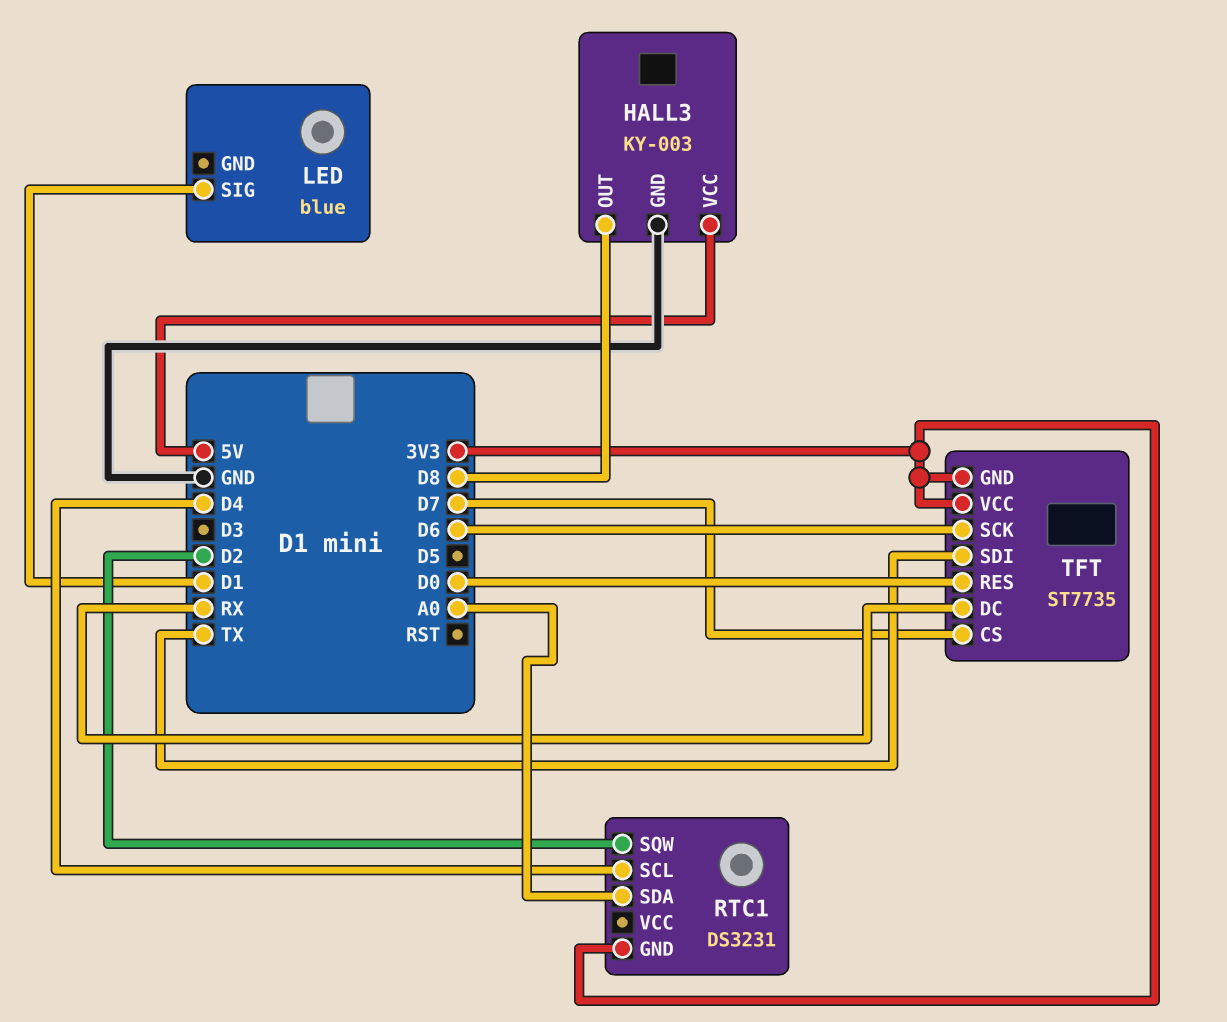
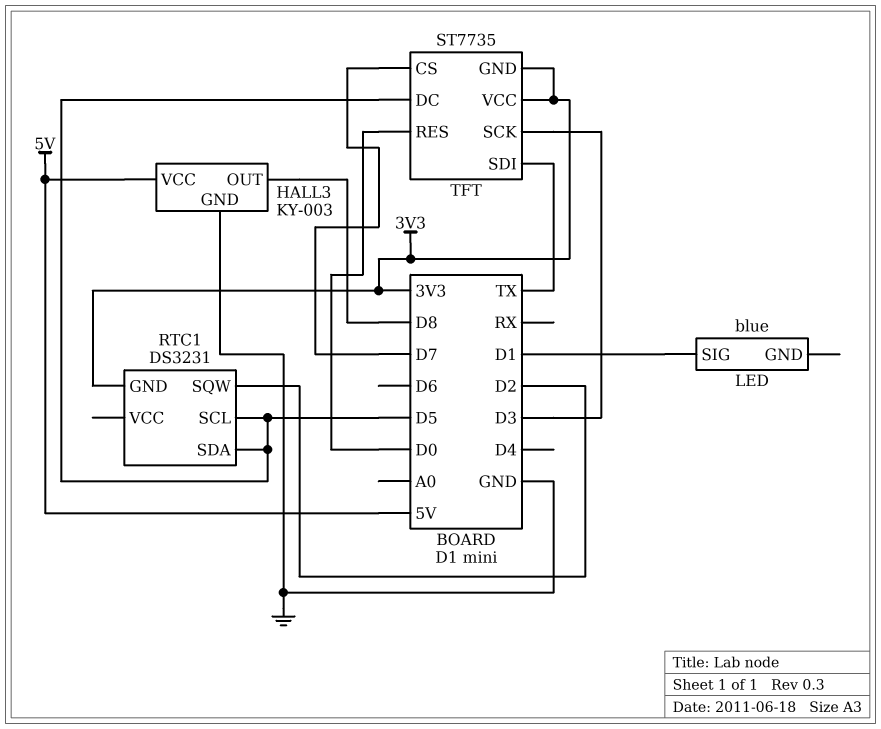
RTC1 pin SCL: D4 -> D5
RTC1 pin SDA: A0 -> D5
TFT pin DC: RX -> D5
TFT pin SCK: D6 -> D3

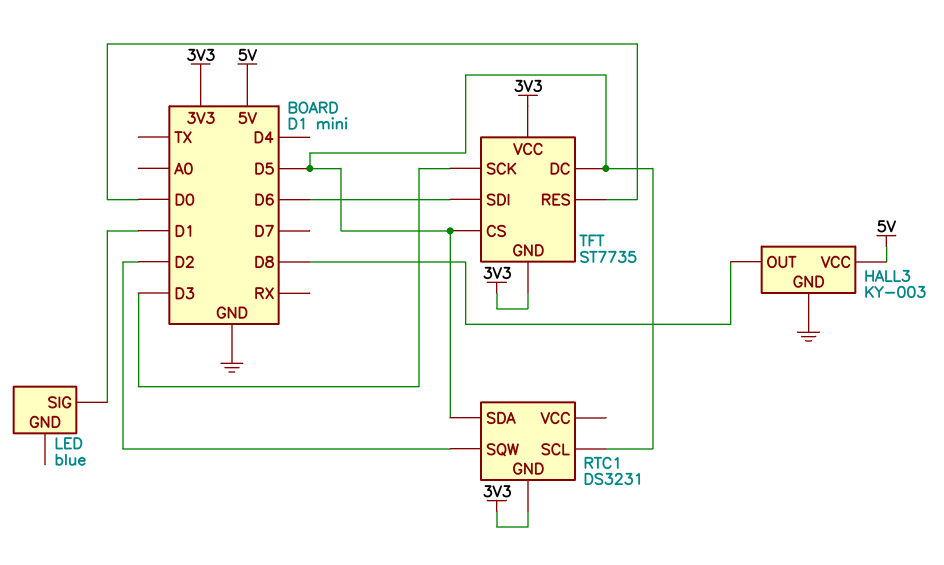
TFT pin CS: D7 -> D5
TFT pin SDI: TX -> D6

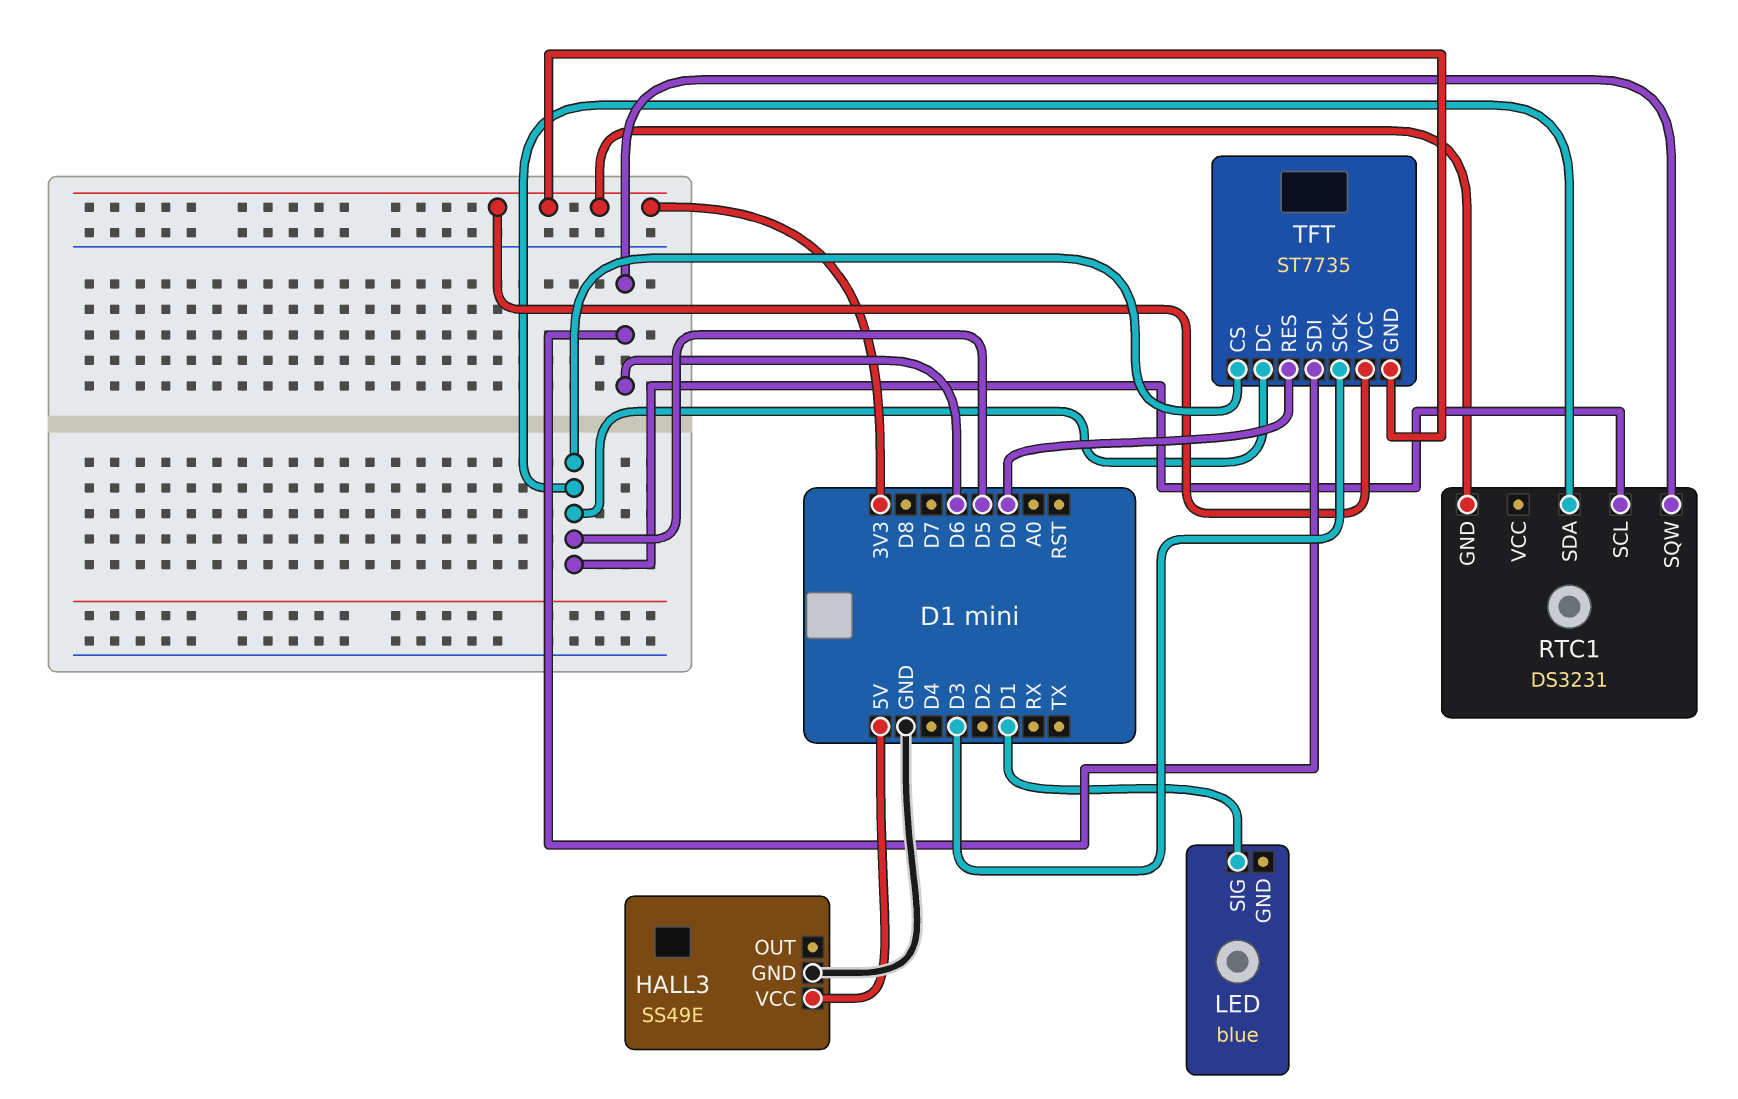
HALL3: KY-003 -> SS49E
HALL3 pin OUT: D8 -> none
RTC1 pin SQW: D2 -> D6

